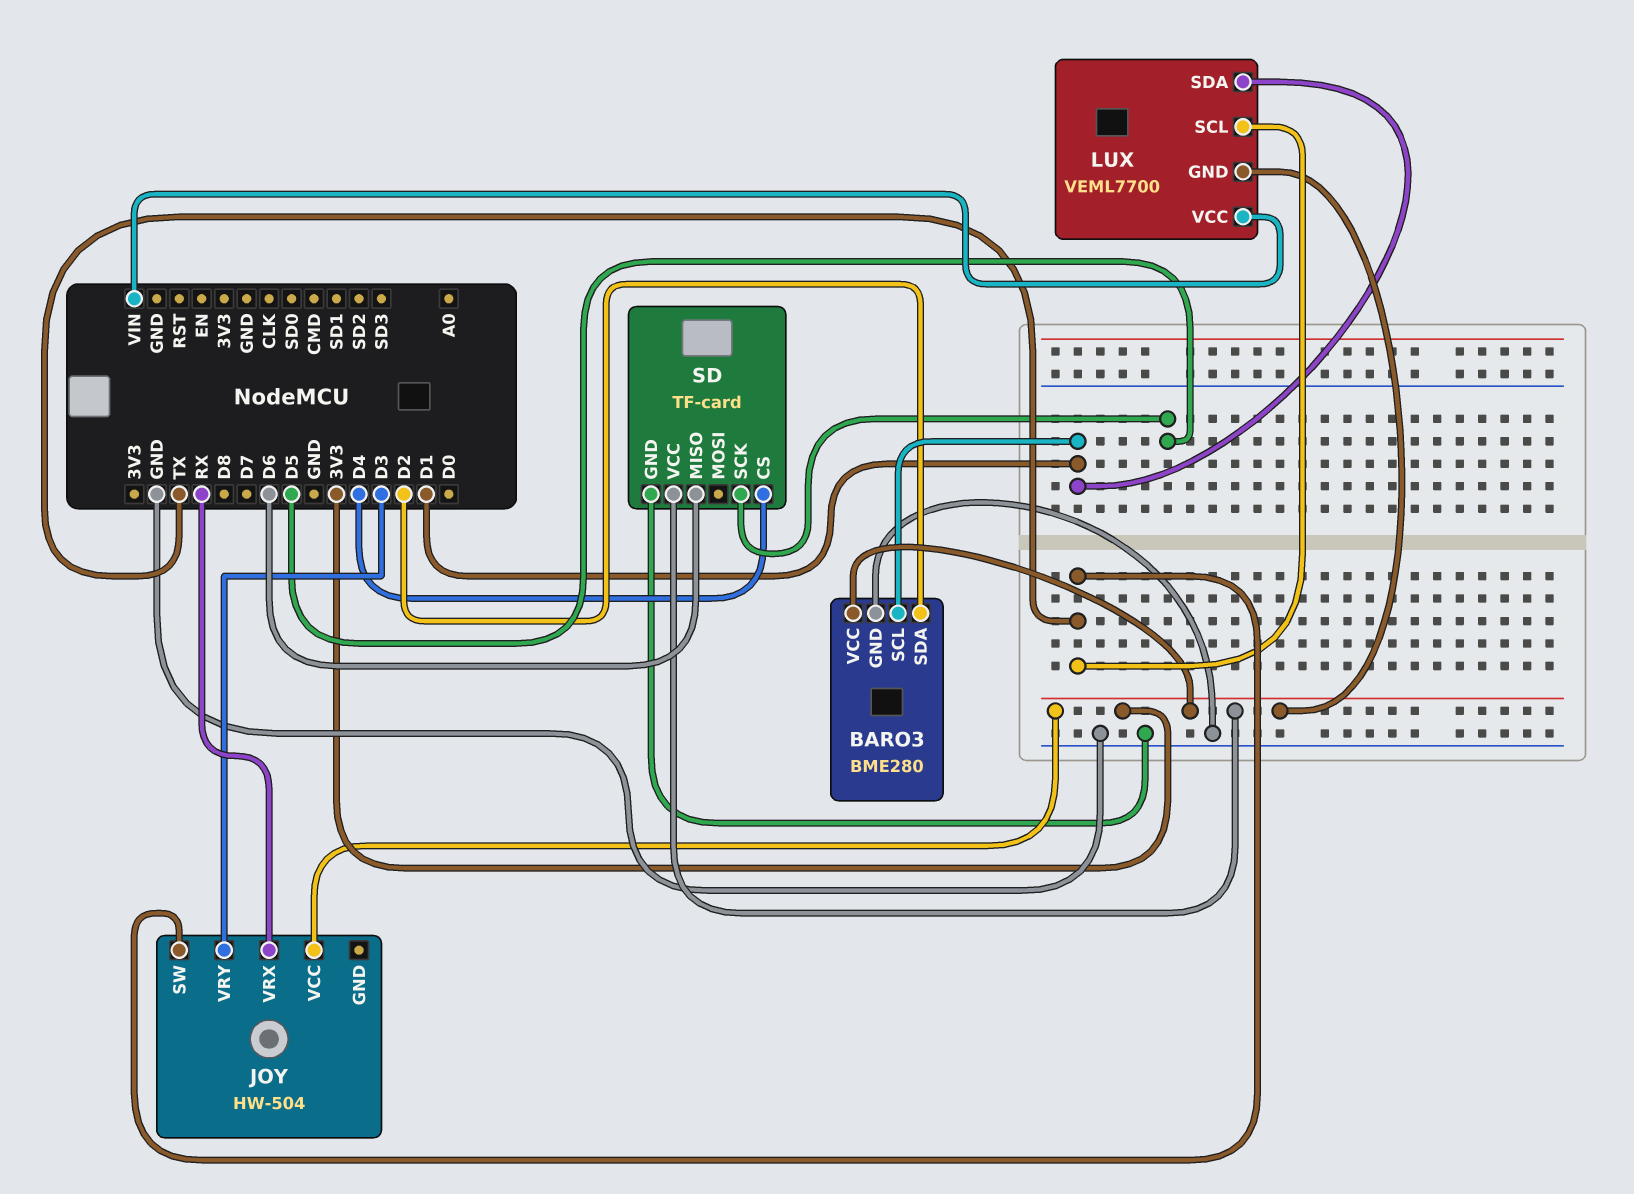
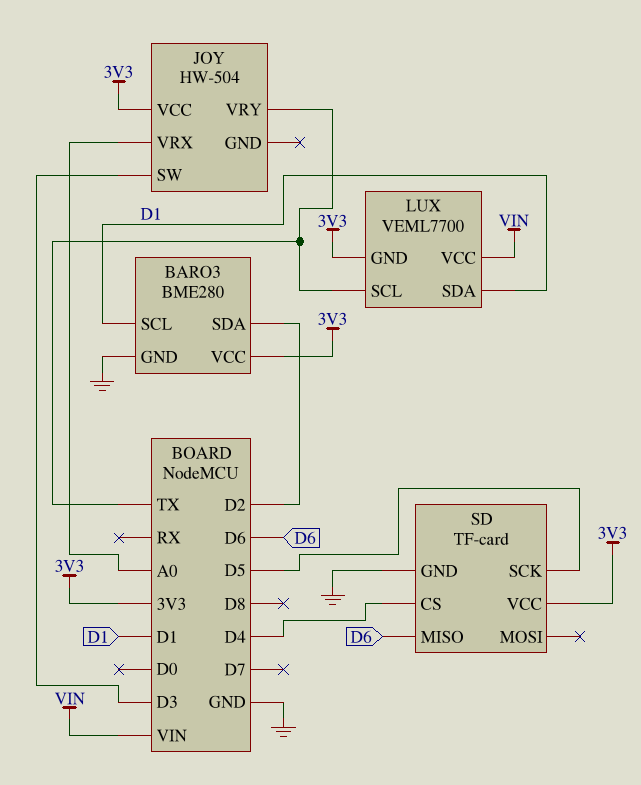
JOY pin SW: TX -> D3
JOY pin VRX: RX -> A0
JOY pin VRY: D3 -> TX

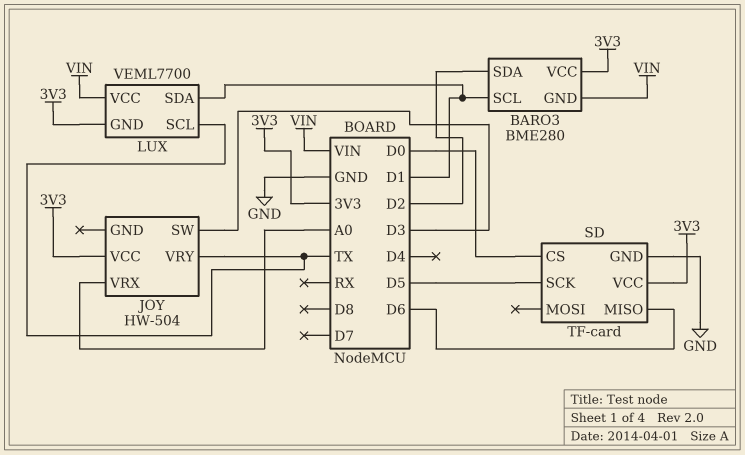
BARO3 pin GND: GND -> VIN
SD pin CS: D4 -> D0

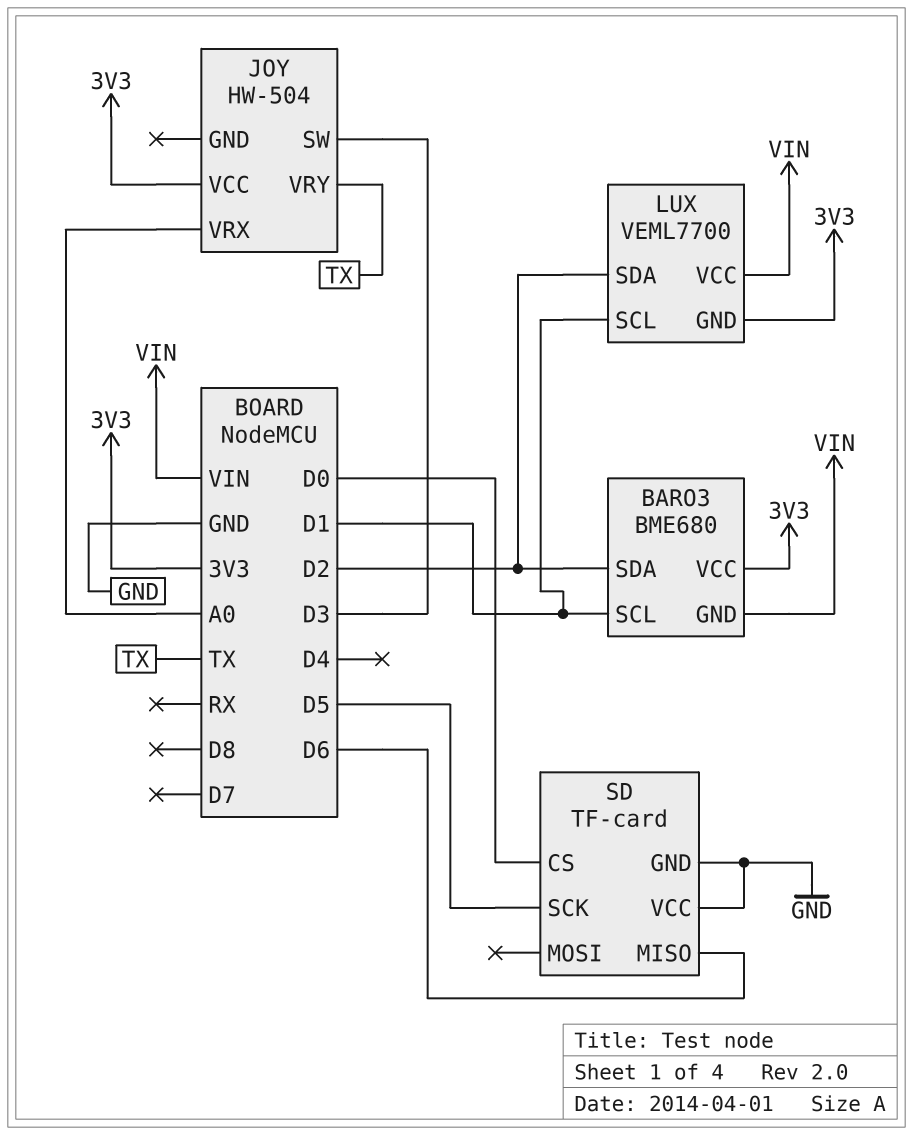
BARO3: BME280 -> BME680
LUX pin SCL: TX -> D1
LUX pin SDA: D1 -> D2
SD pin VCC: 3V3 -> GND

